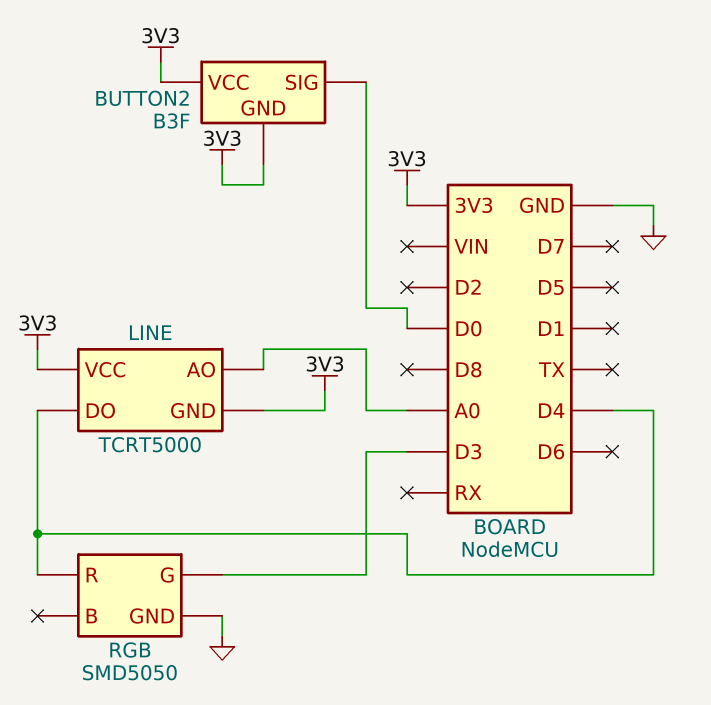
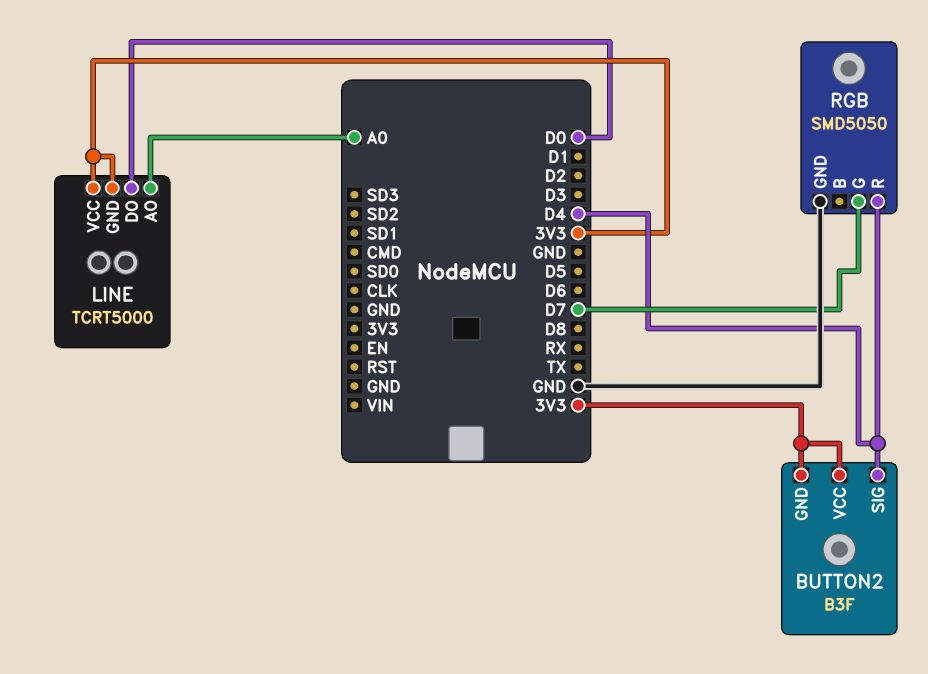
BUTTON2 pin SIG: D0 -> D4
LINE pin DO: D4 -> D0
RGB pin G: D3 -> D7

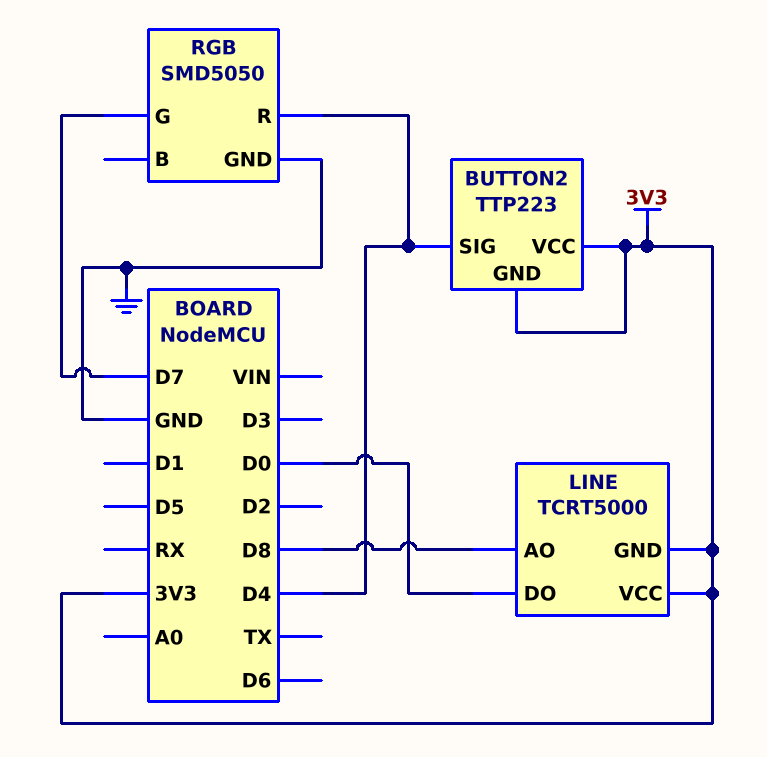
BUTTON2: B3F -> TTP223
LINE pin AO: A0 -> D8

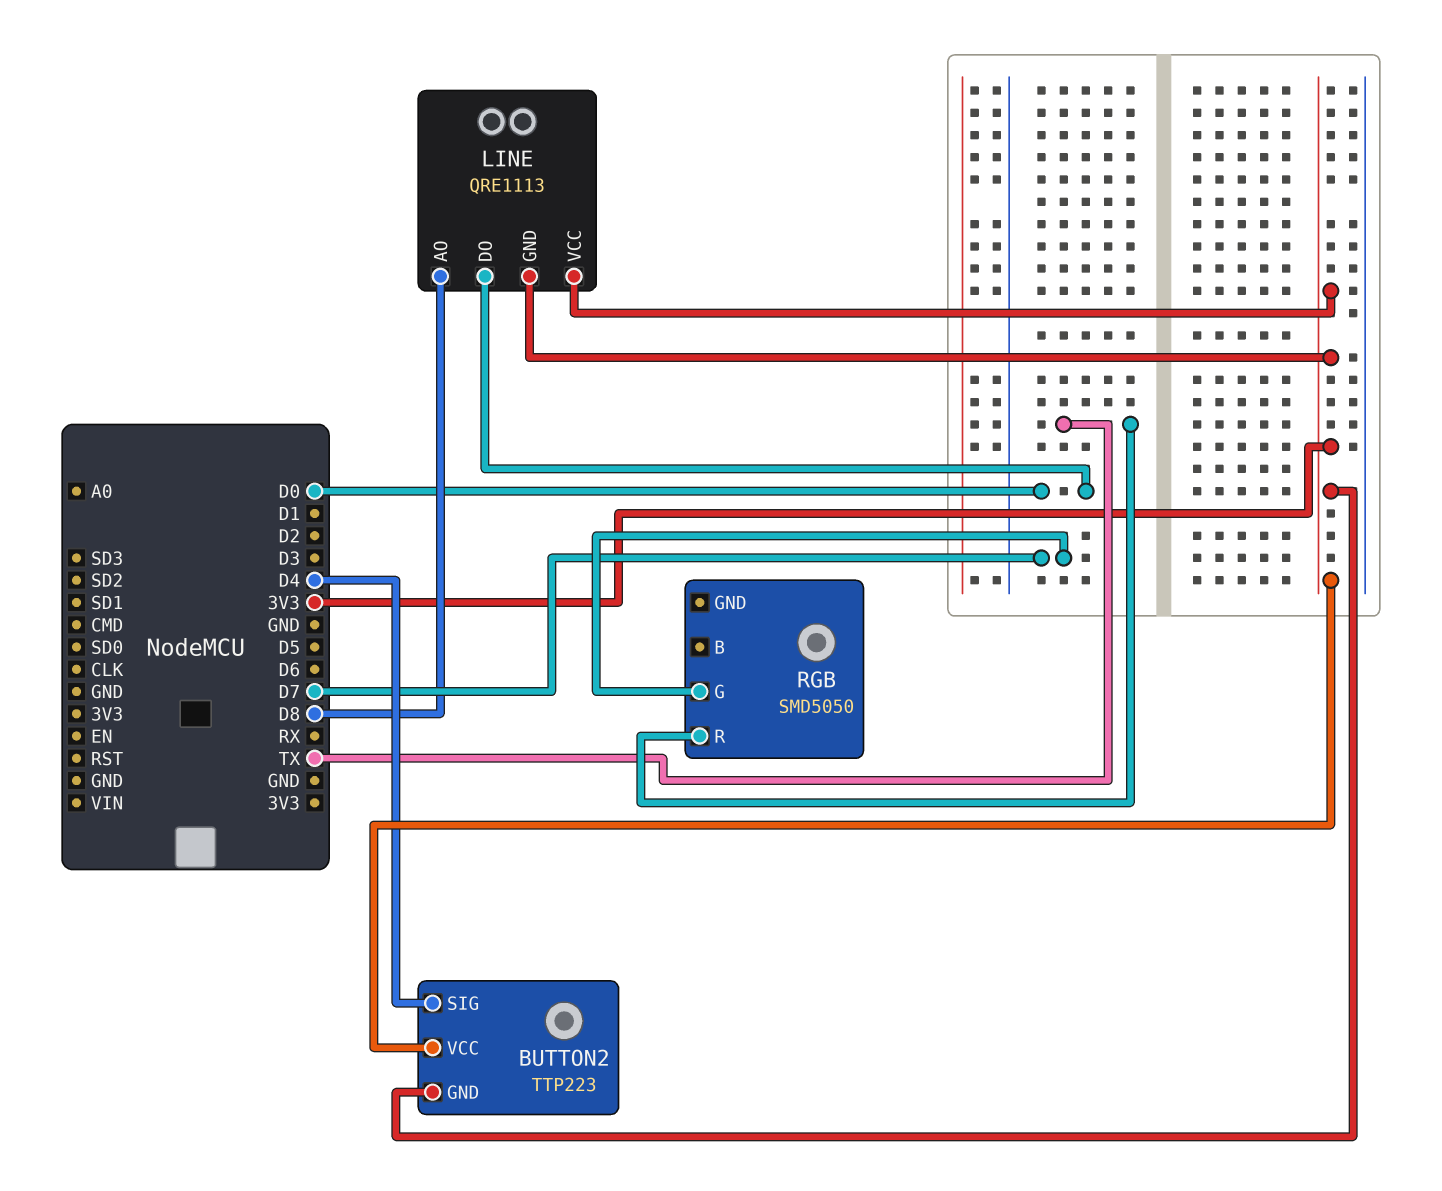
LINE: TCRT5000 -> QRE1113
RGB pin GND: GND -> none
RGB pin R: D4 -> TX

